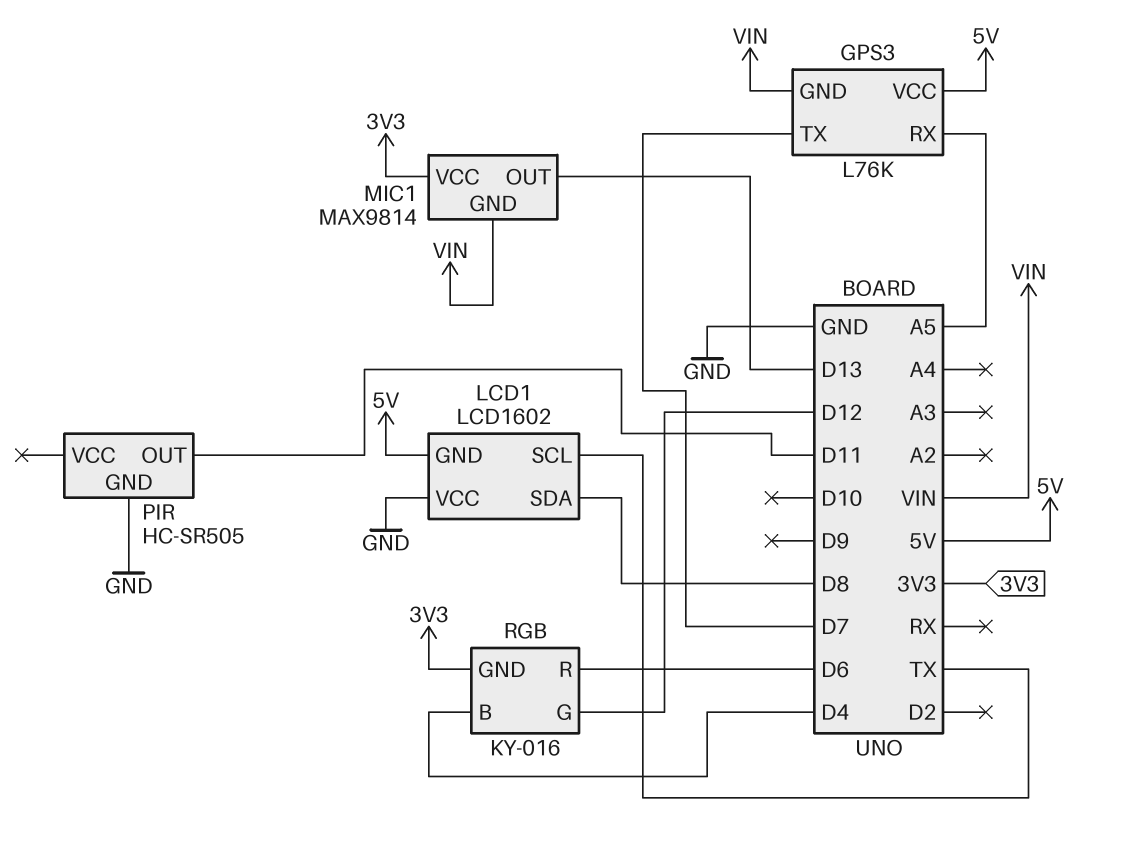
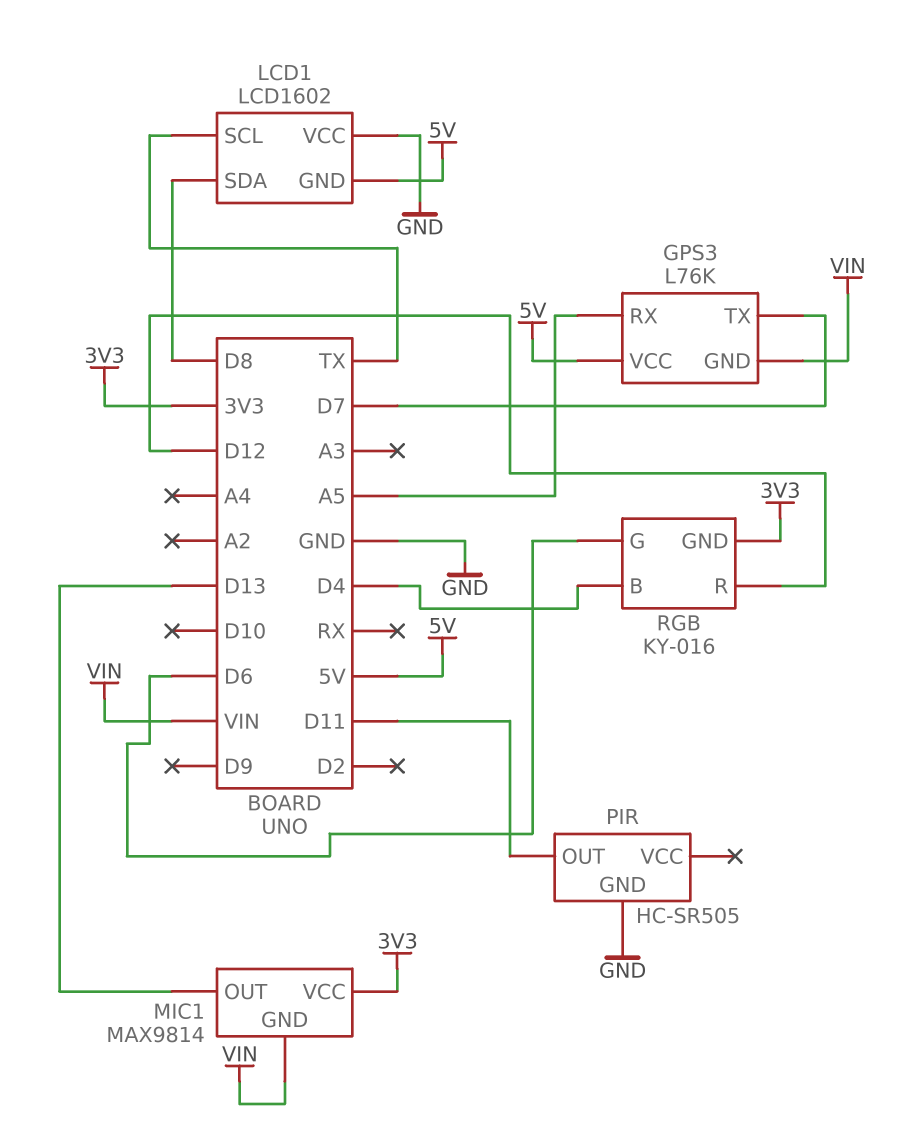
RGB pin G: D12 -> D6
RGB pin R: D6 -> D12

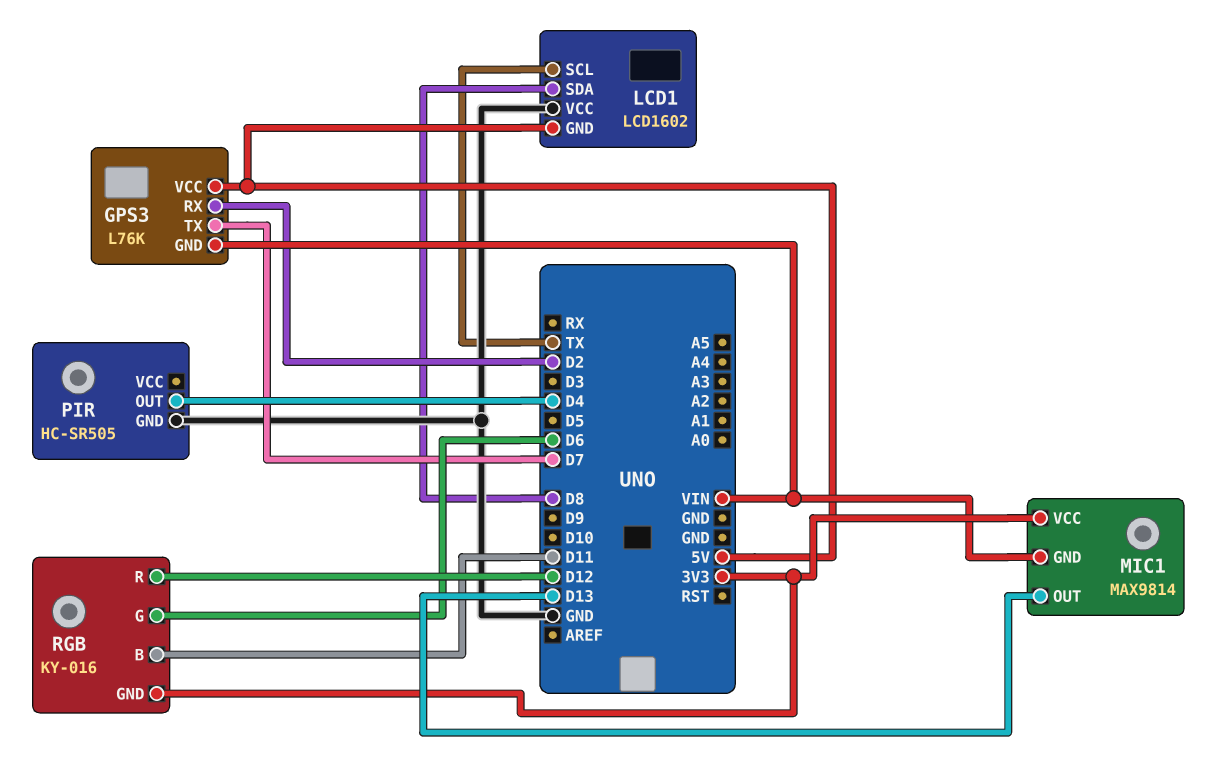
GPS3 pin RX: A5 -> D2
PIR pin OUT: D11 -> D4
RGB pin B: D4 -> D11

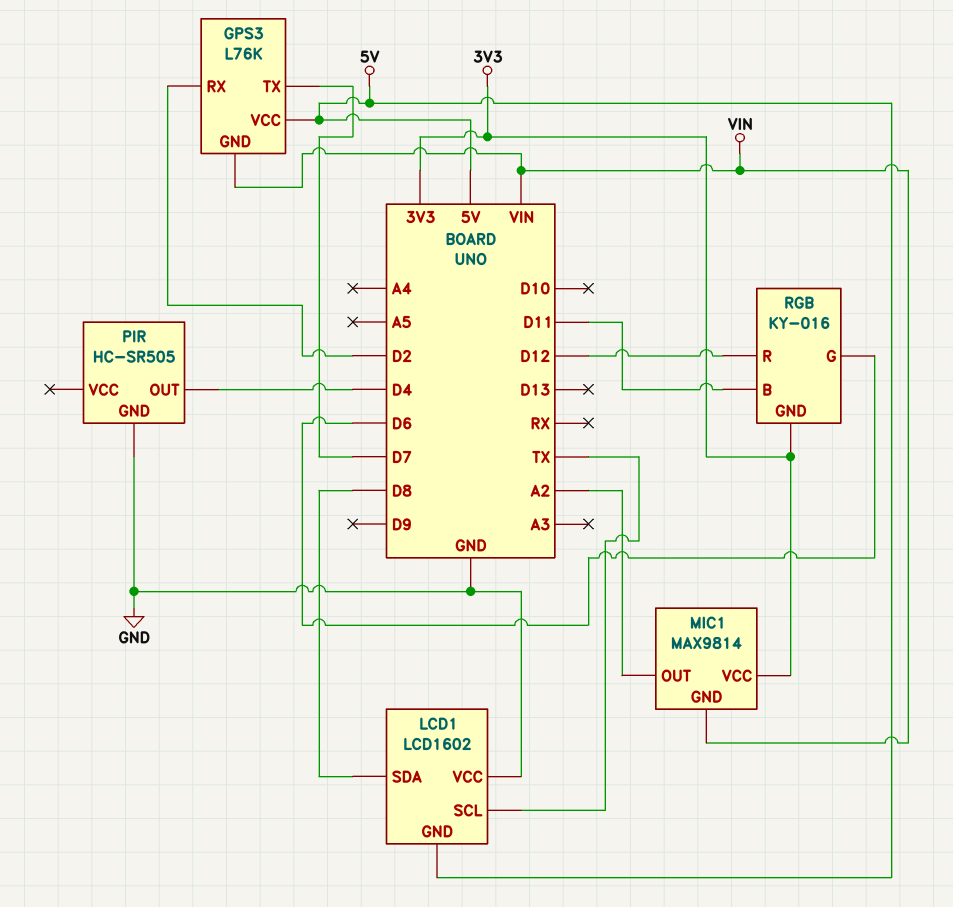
MIC1 pin OUT: D13 -> A2

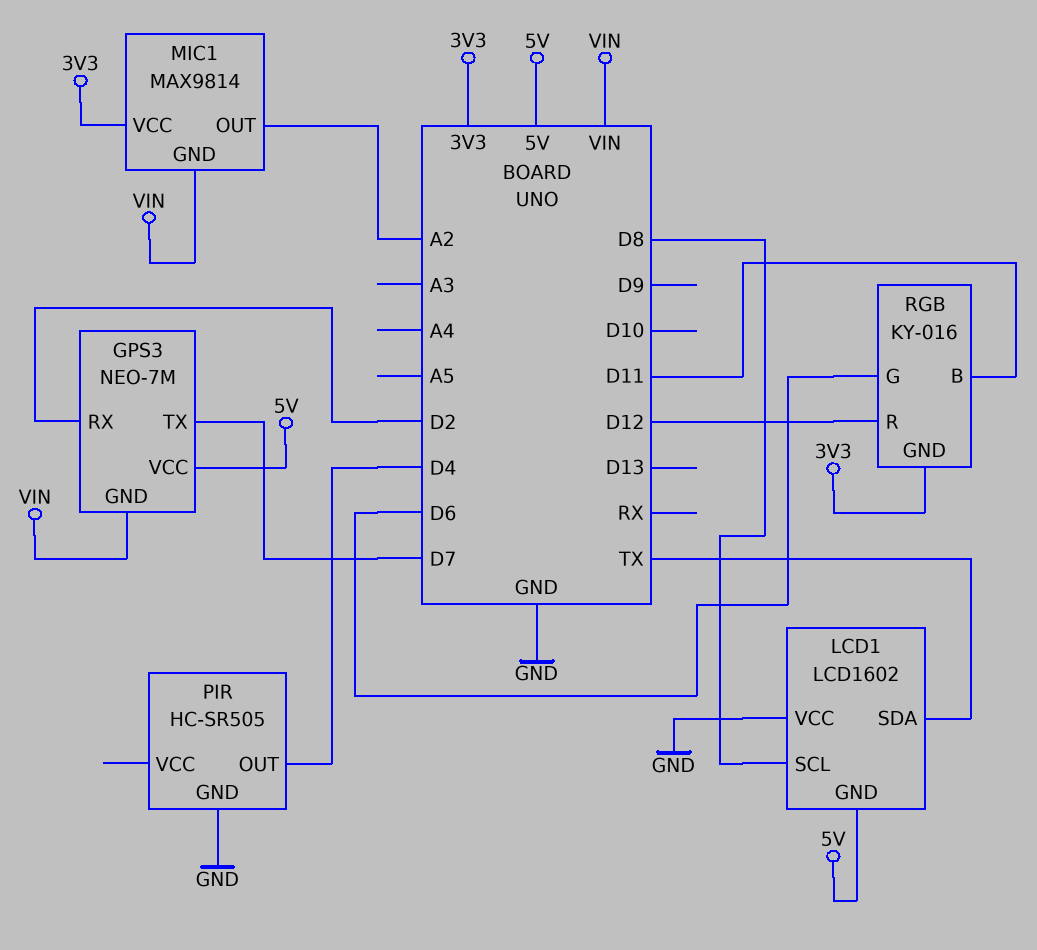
GPS3: L76K -> NEO-7M
LCD1 pin SCL: TX -> D8
LCD1 pin SDA: D8 -> TX

